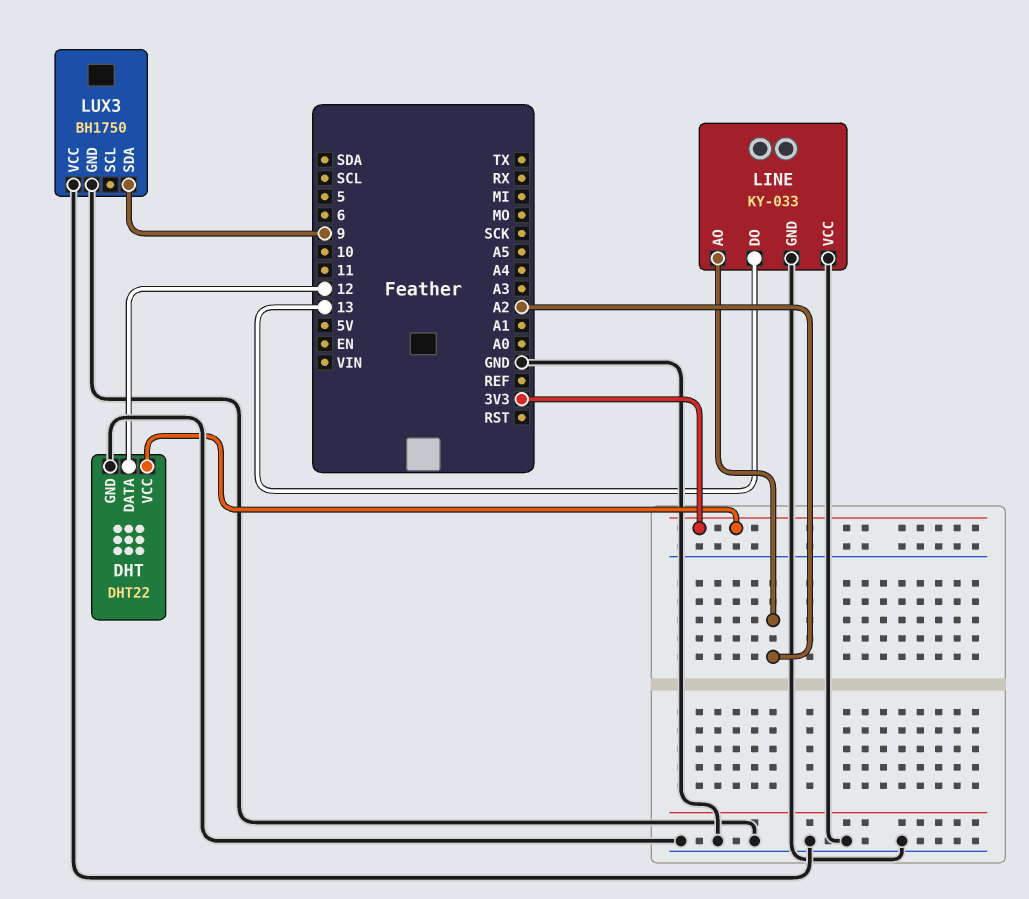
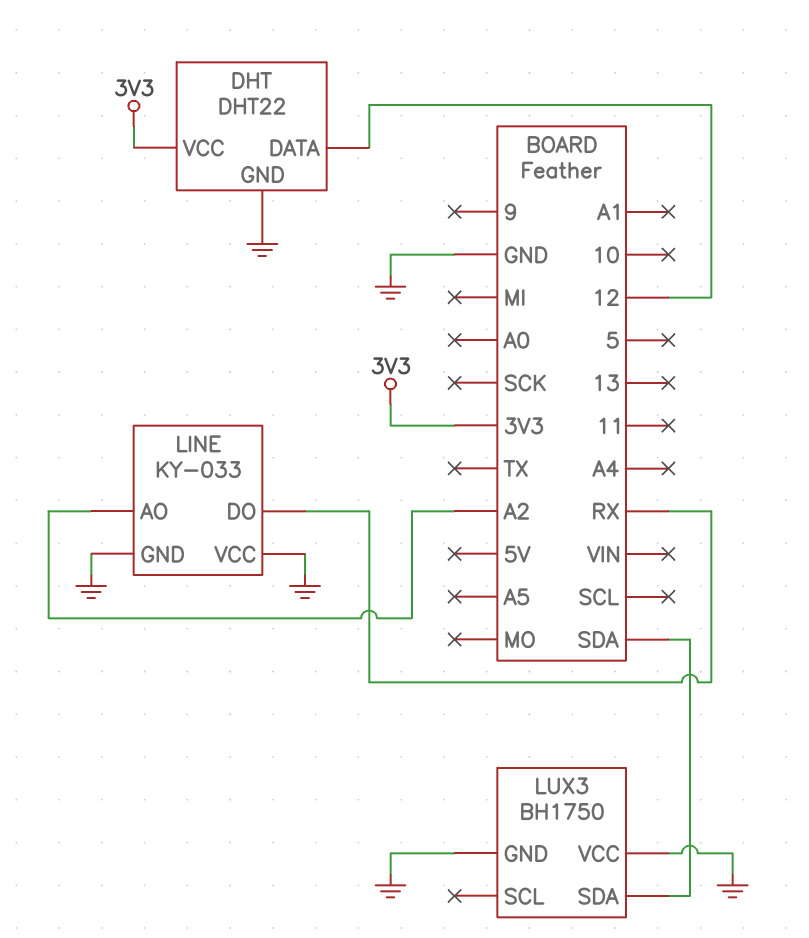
LINE pin DO: 13 -> RX
LUX3 pin SDA: 9 -> SDA

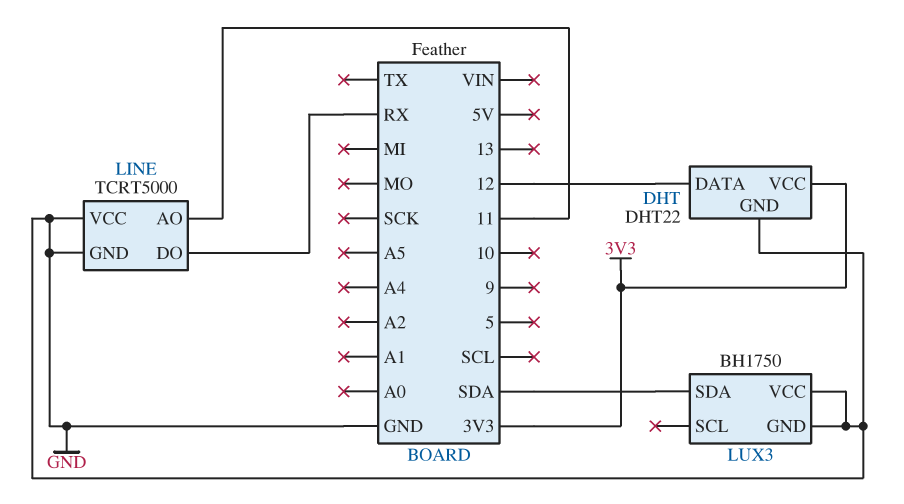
LINE: KY-033 -> TCRT5000
LINE pin AO: A2 -> 11

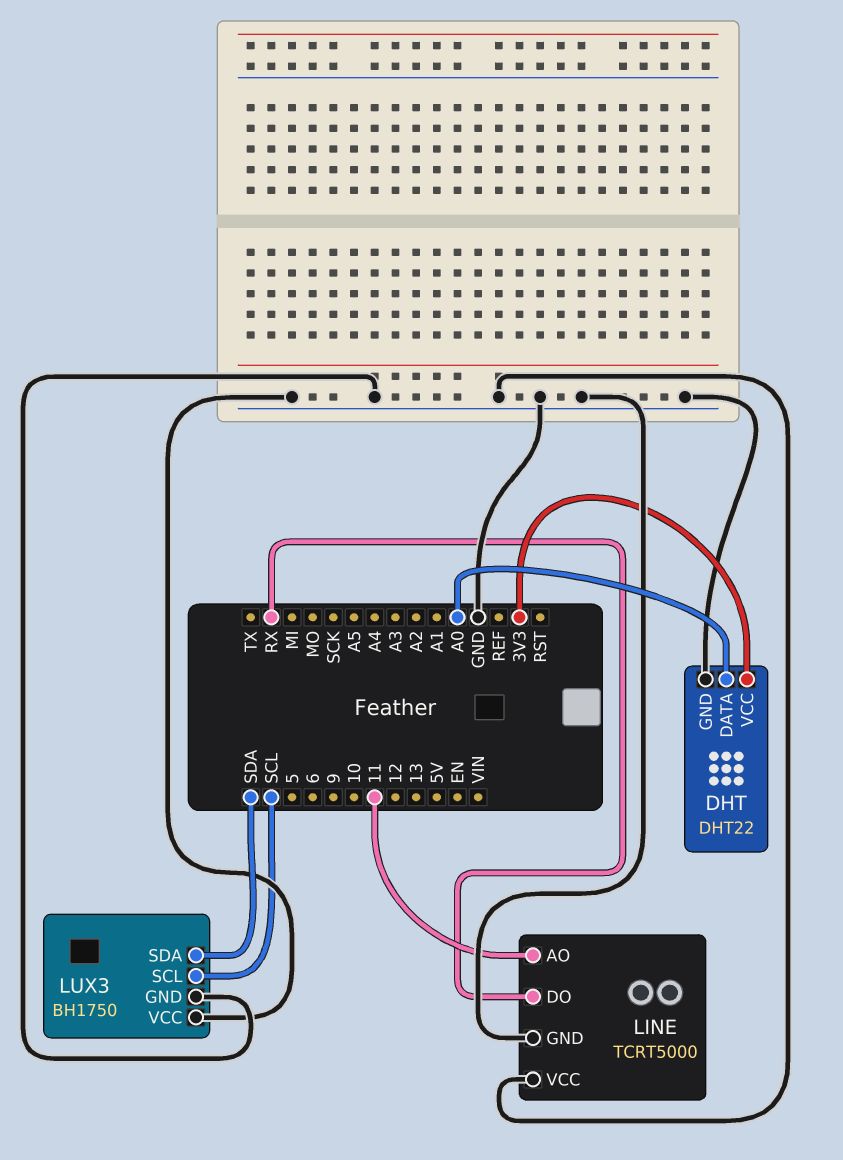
DHT pin DATA: 12 -> A0
LUX3 pin SCL: none -> SCL

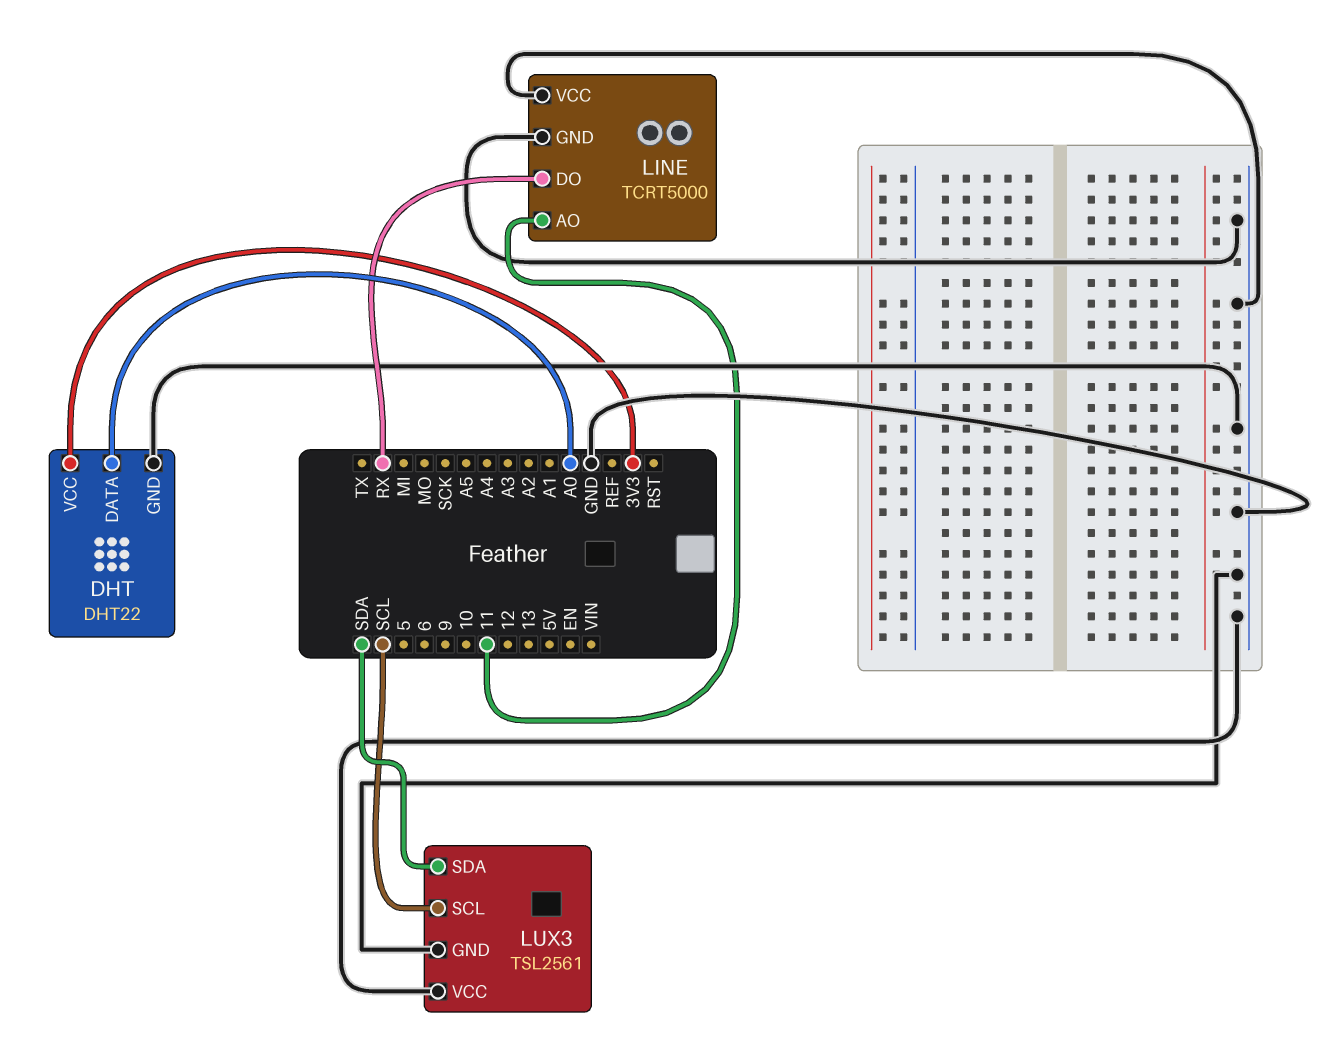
LUX3: BH1750 -> TSL2561

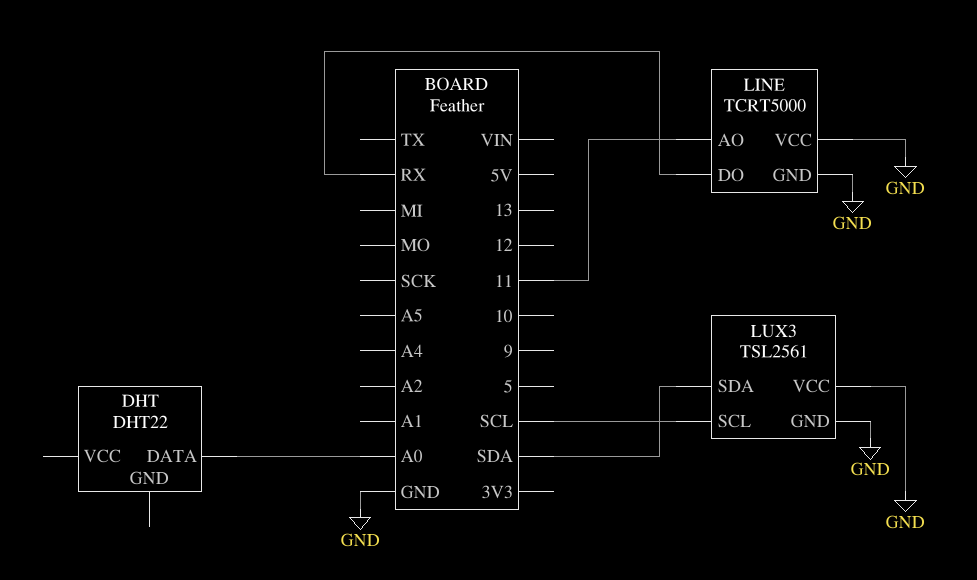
DHT pin GND: GND -> none
DHT pin VCC: 3V3 -> none

